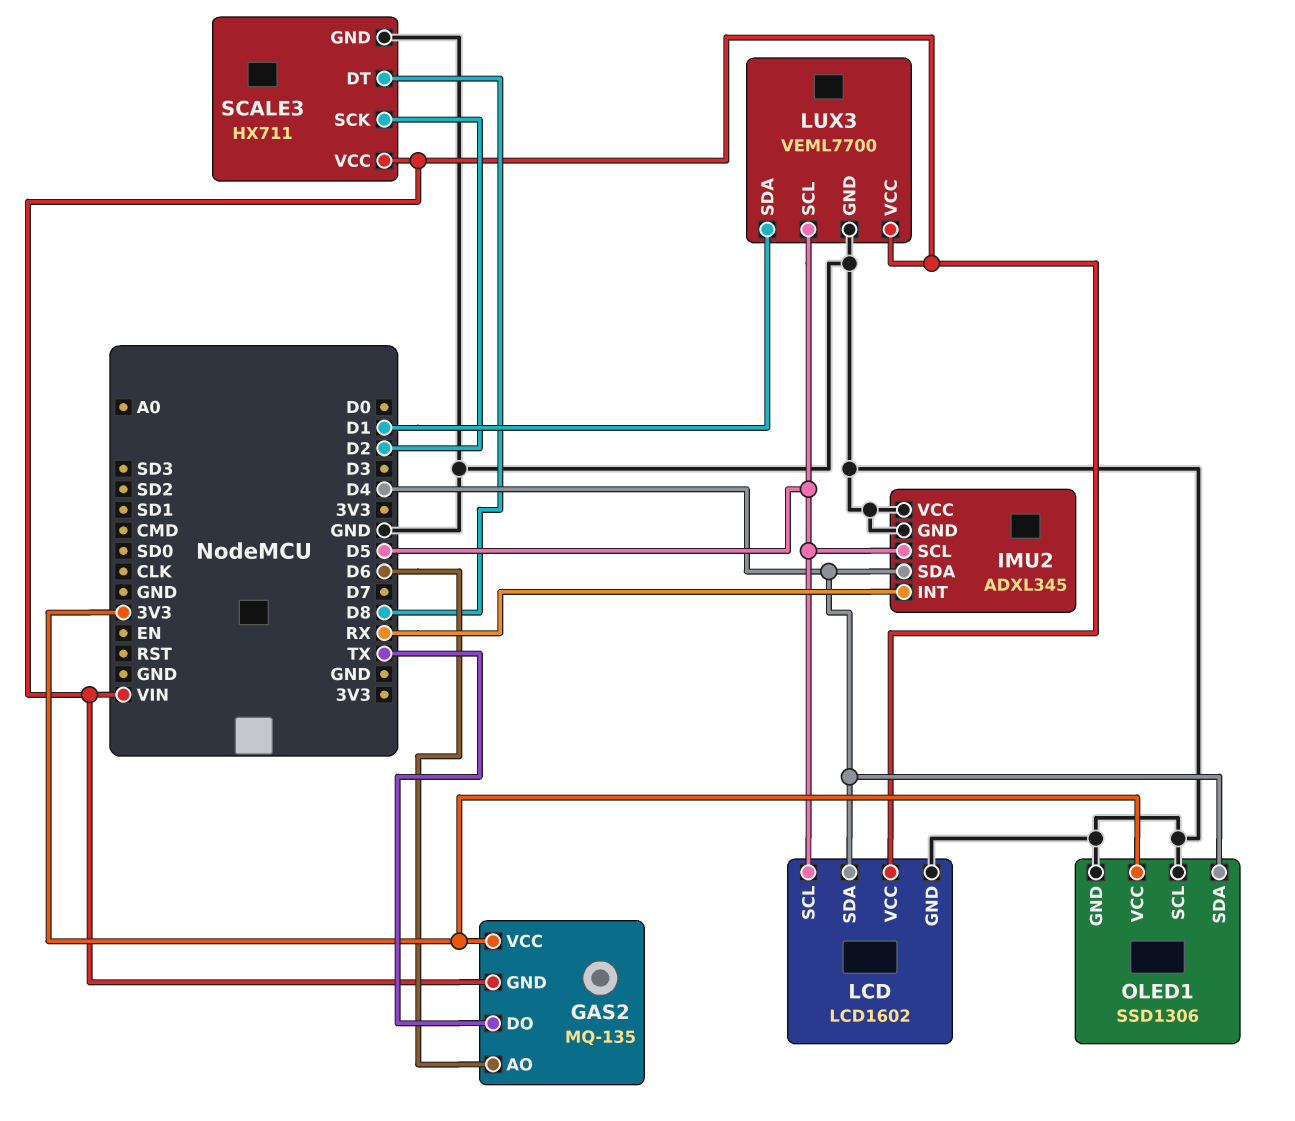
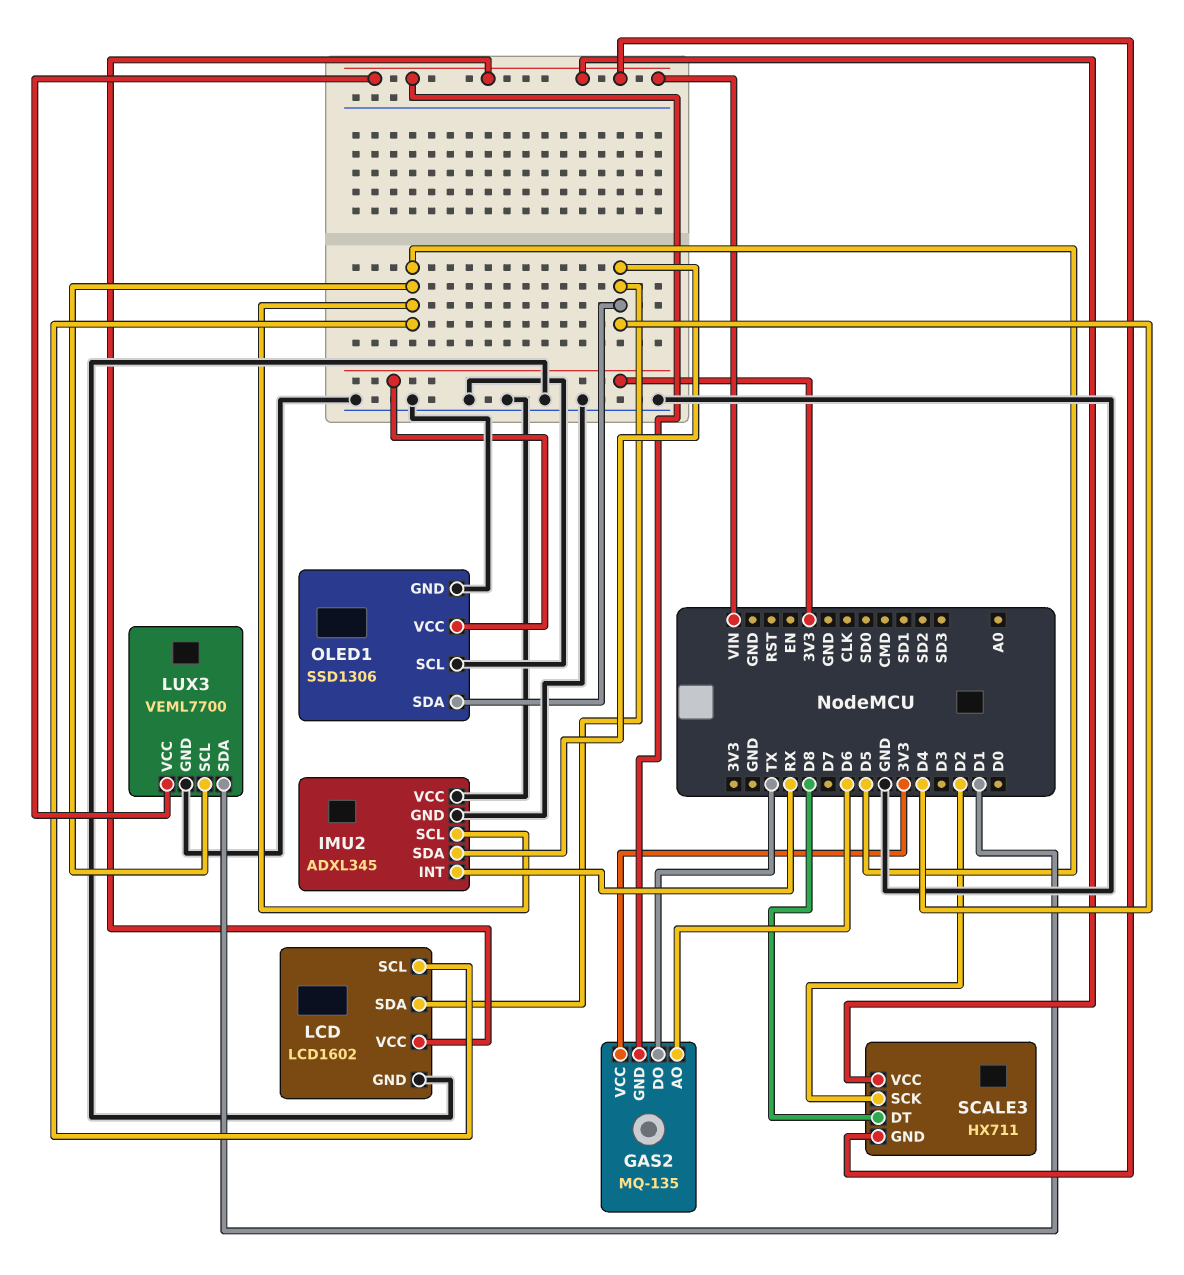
SCALE3 pin GND: GND -> VIN

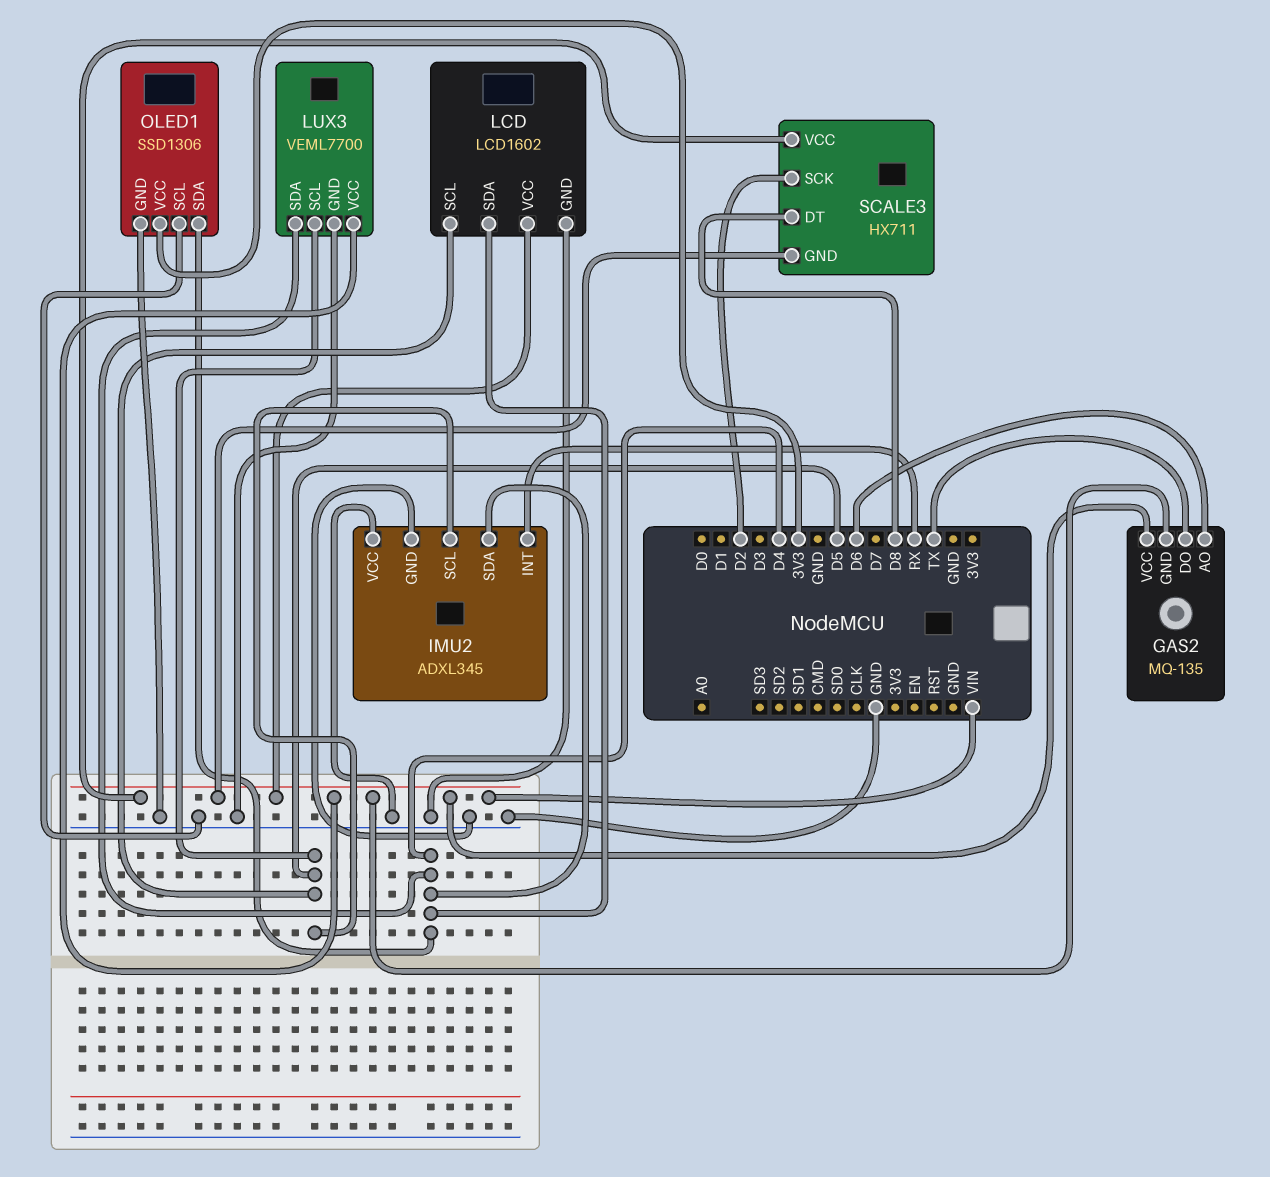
GAS2 pin VCC: 3V3 -> VIN
LUX3 pin SDA: D1 -> D4

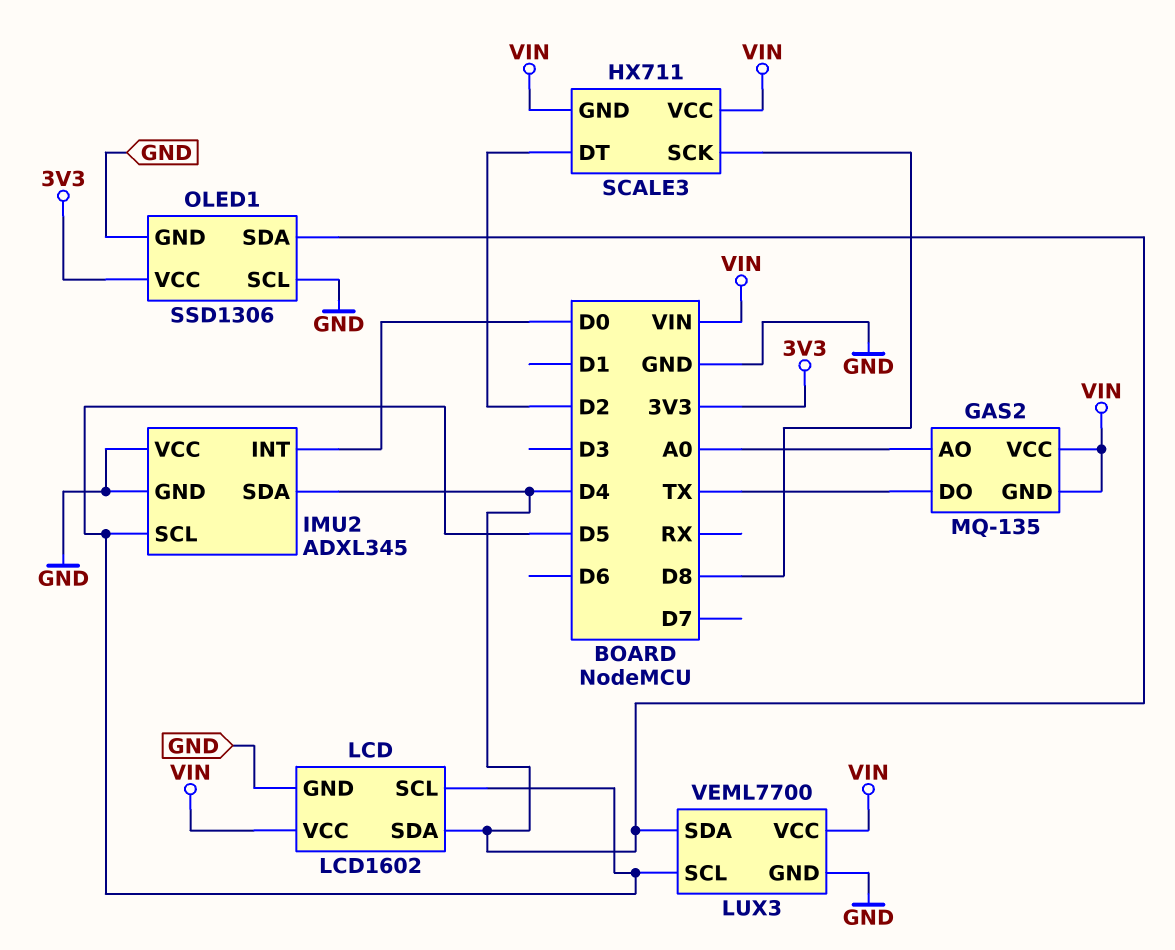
GAS2 pin AO: D6 -> A0
IMU2 pin INT: RX -> D0
SCALE3 pin DT: D8 -> D2
SCALE3 pin SCK: D2 -> D8

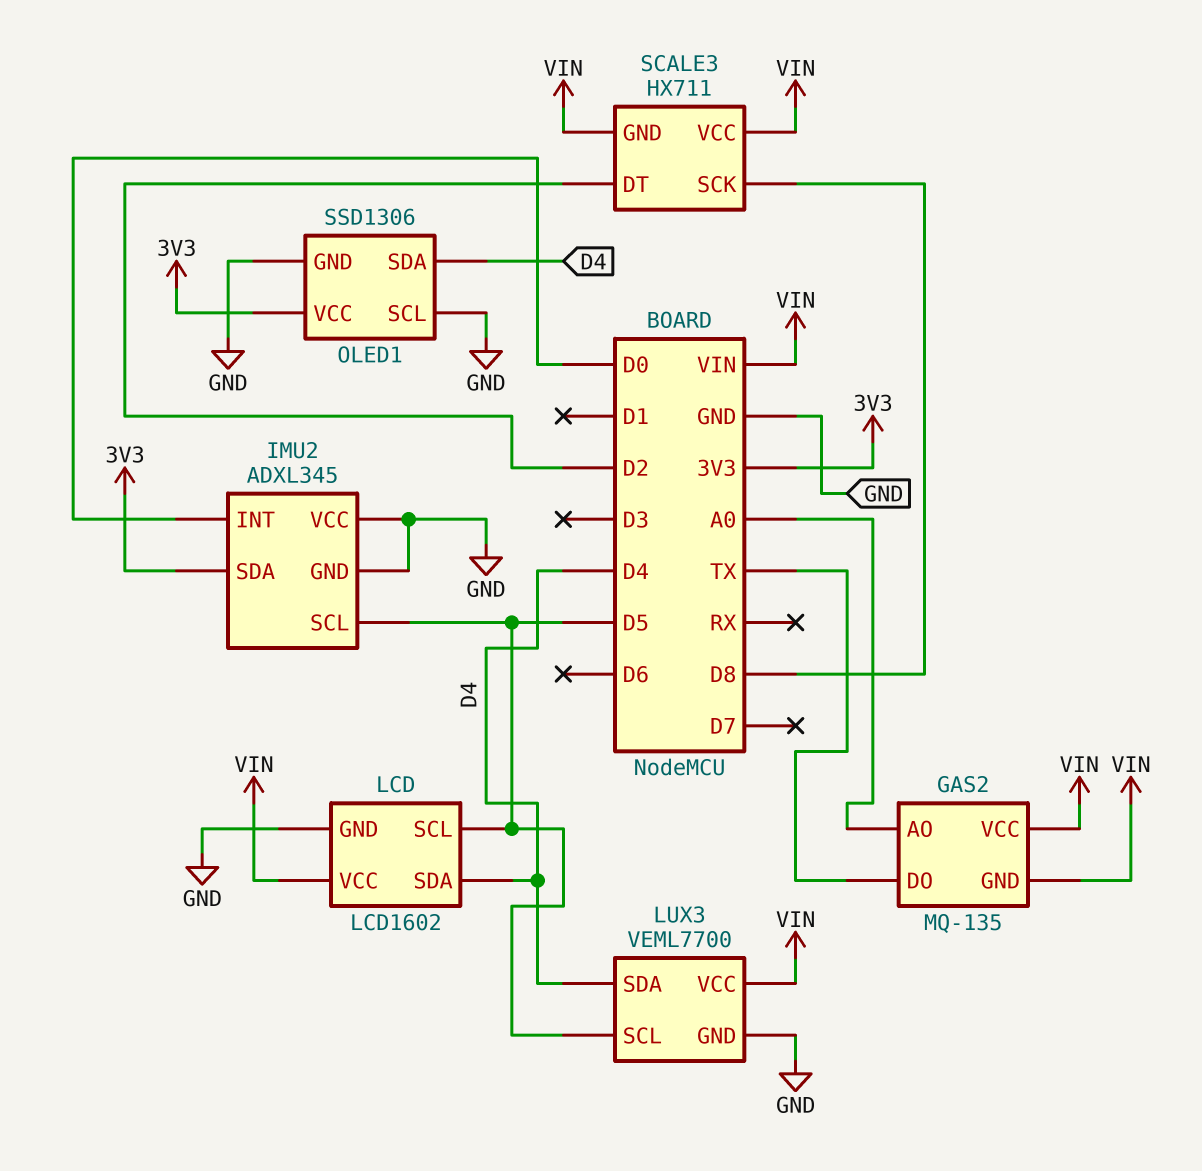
IMU2 pin SDA: D4 -> 3V3

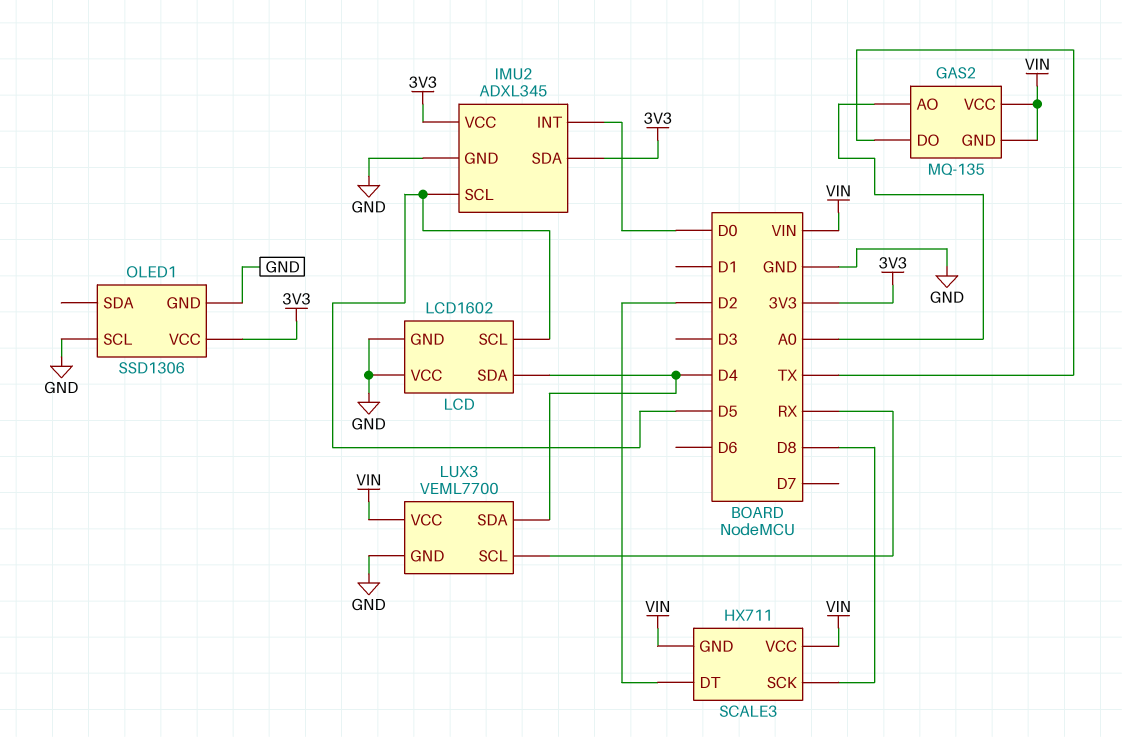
IMU2 pin VCC: GND -> 3V3
LCD pin VCC: VIN -> GND
LUX3 pin SCL: D5 -> RX
OLED1 pin SDA: D4 -> none

